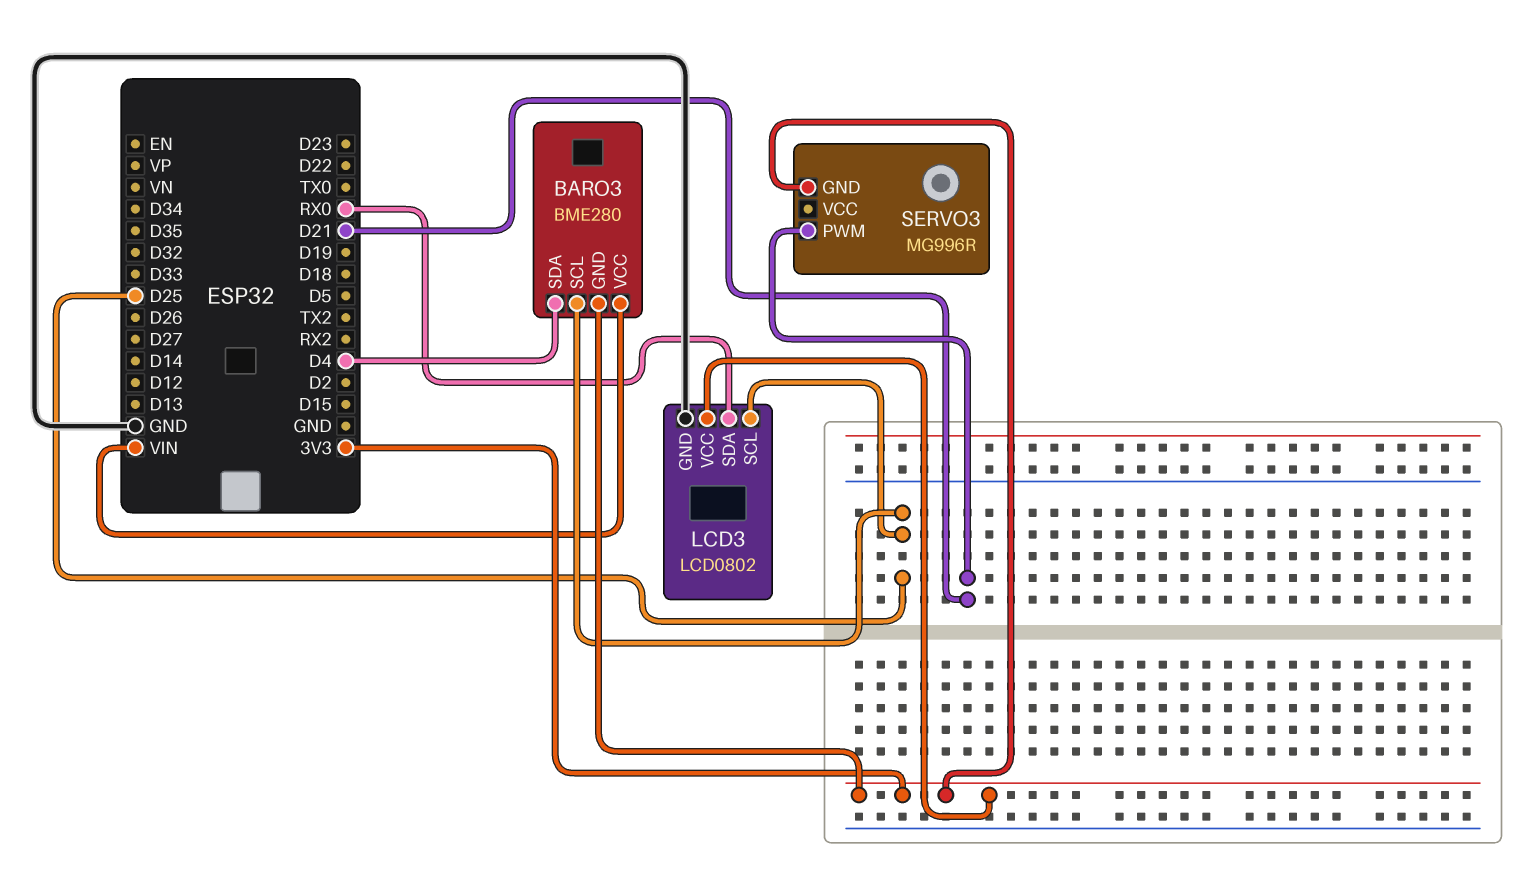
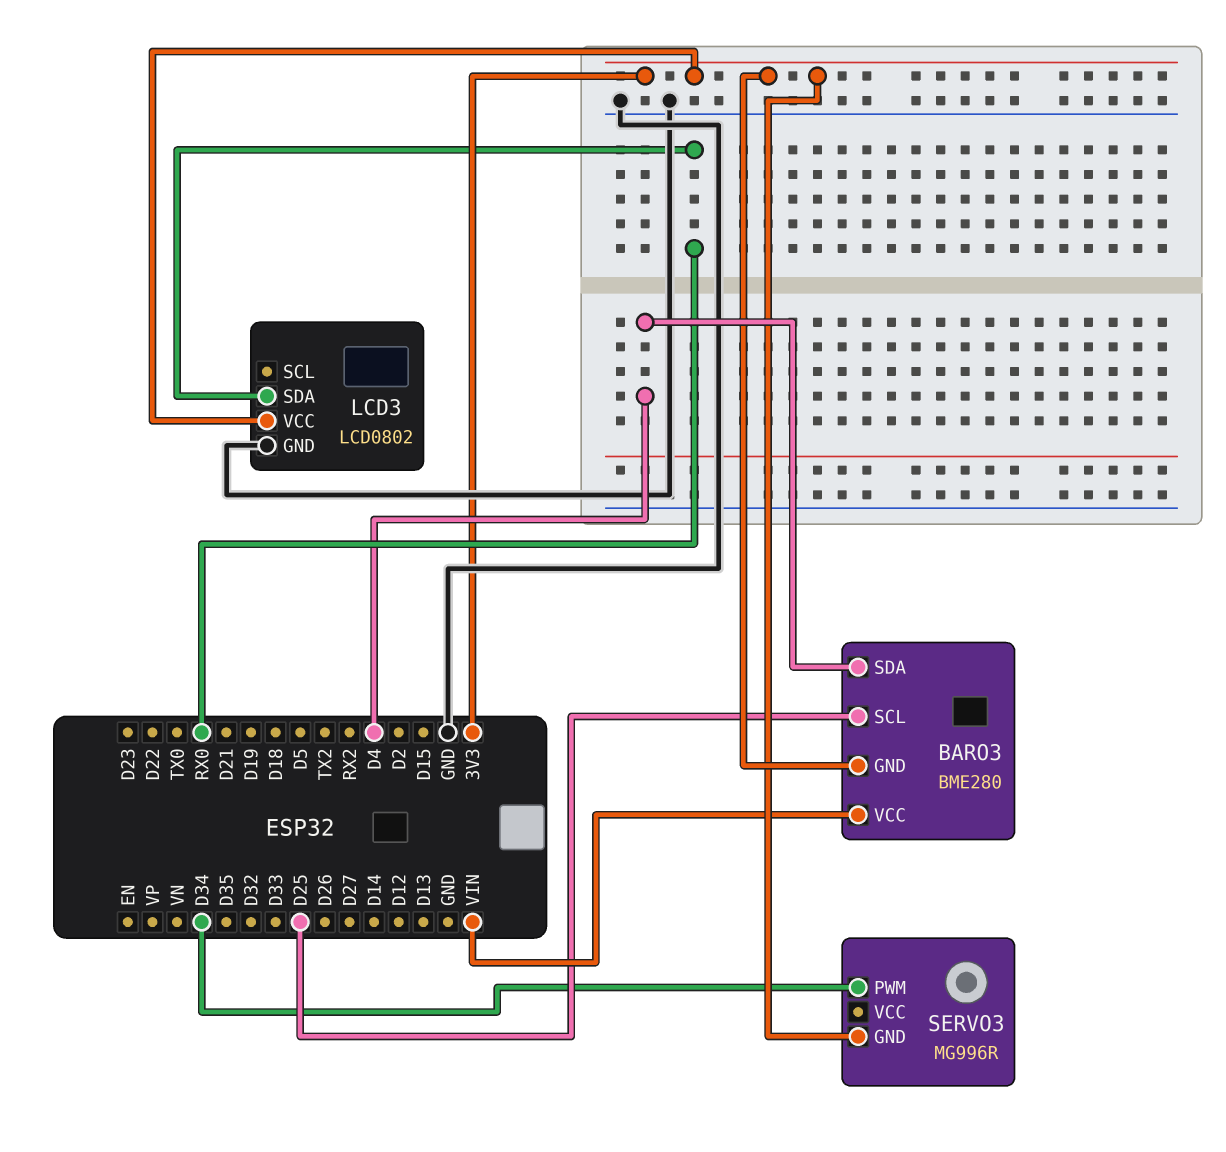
LCD3 pin SCL: D25 -> none
SERVO3 pin PWM: D21 -> D34

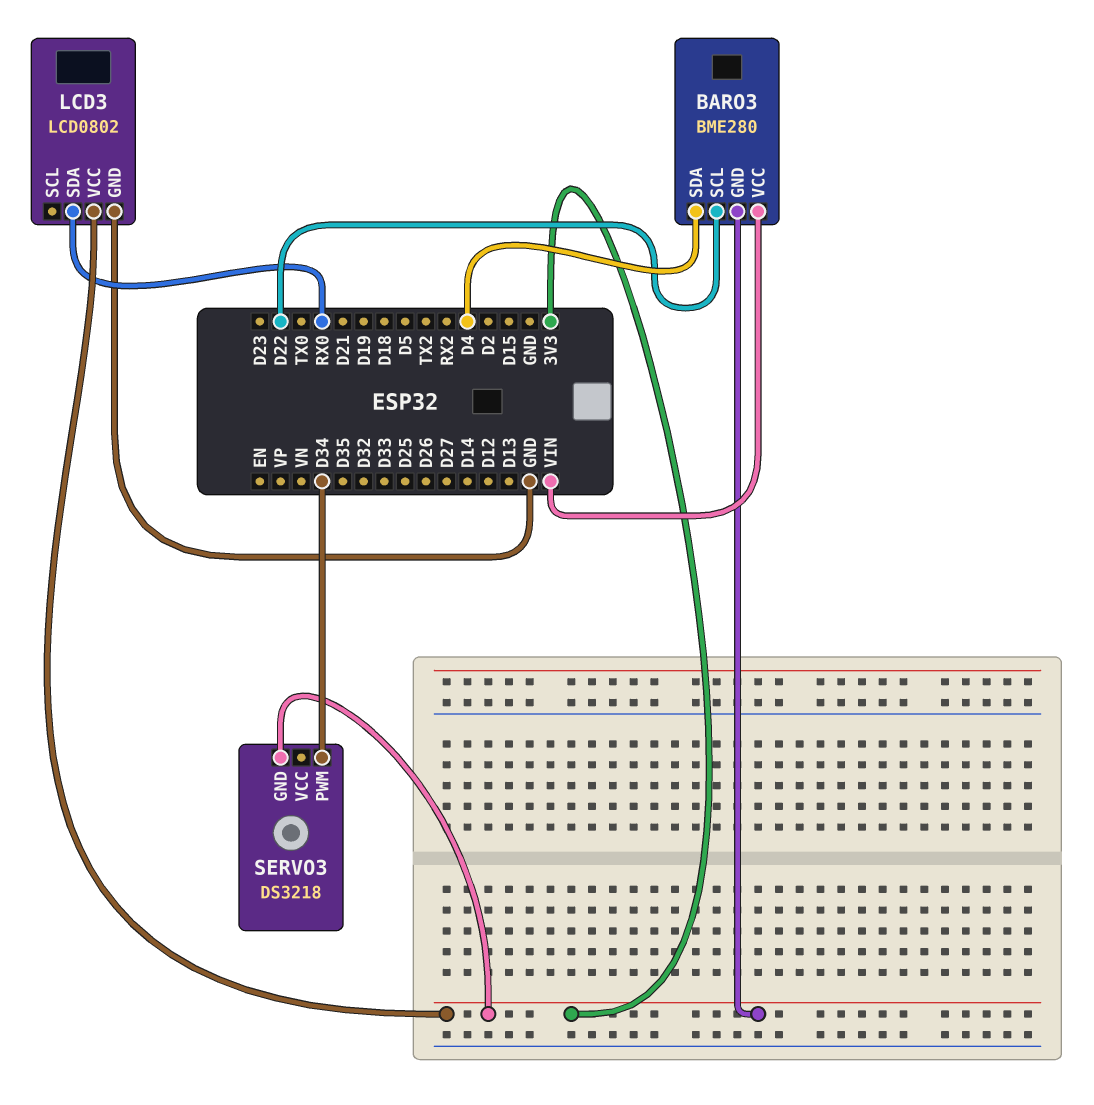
BARO3 pin SCL: D25 -> D22
SERVO3: MG996R -> DS3218

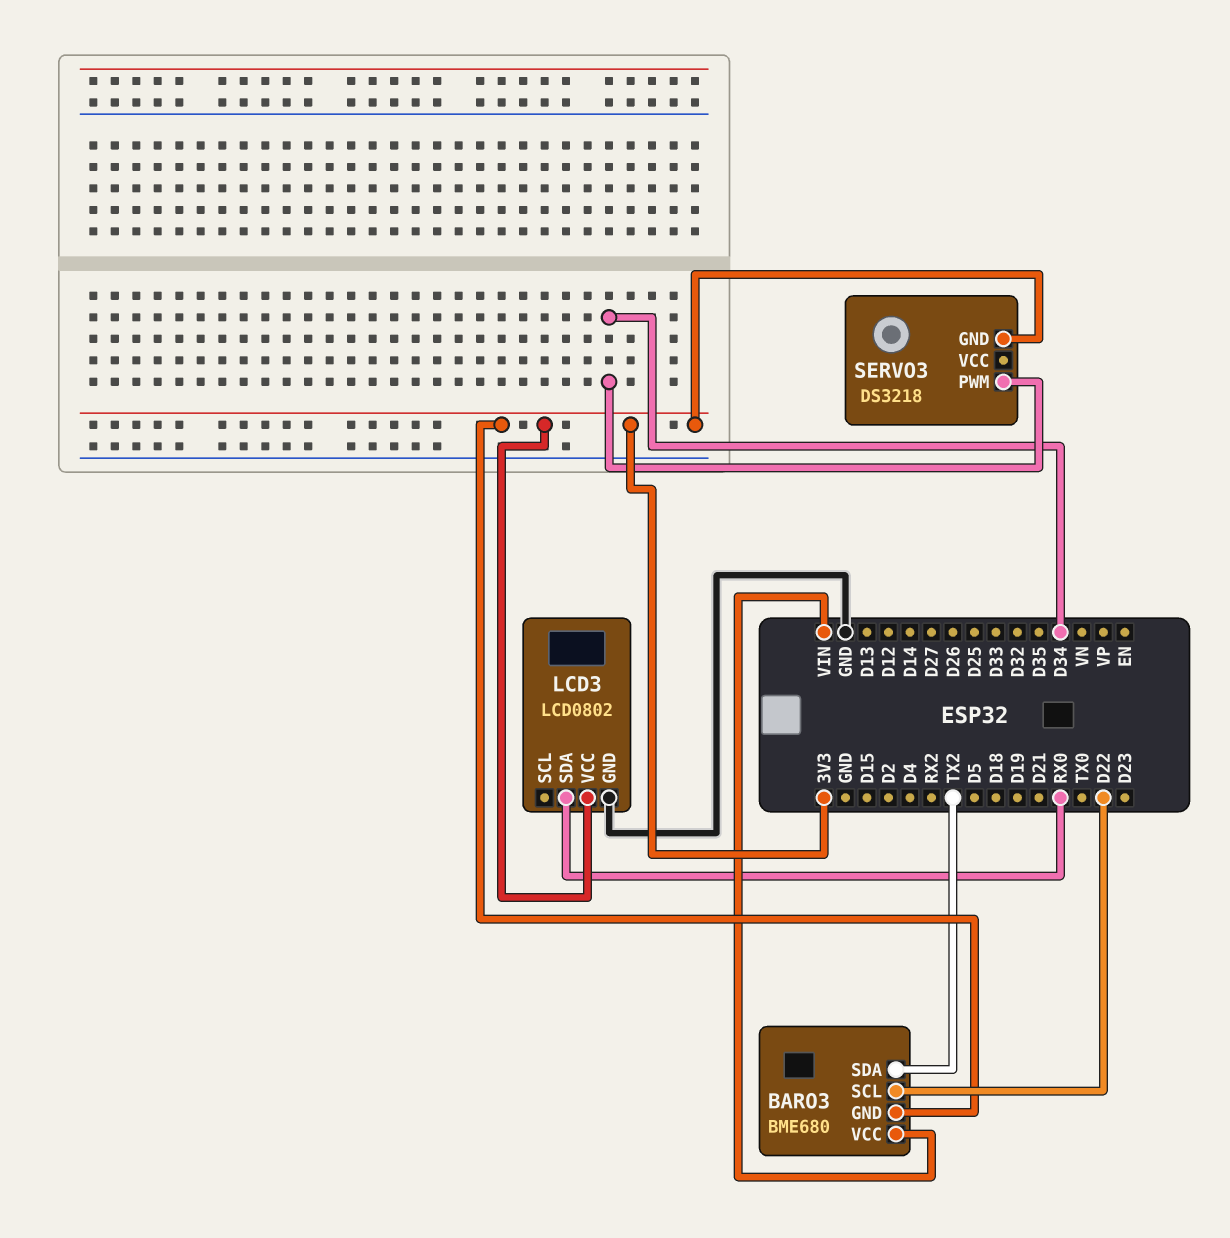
BARO3: BME280 -> BME680
BARO3 pin SDA: D4 -> TX2

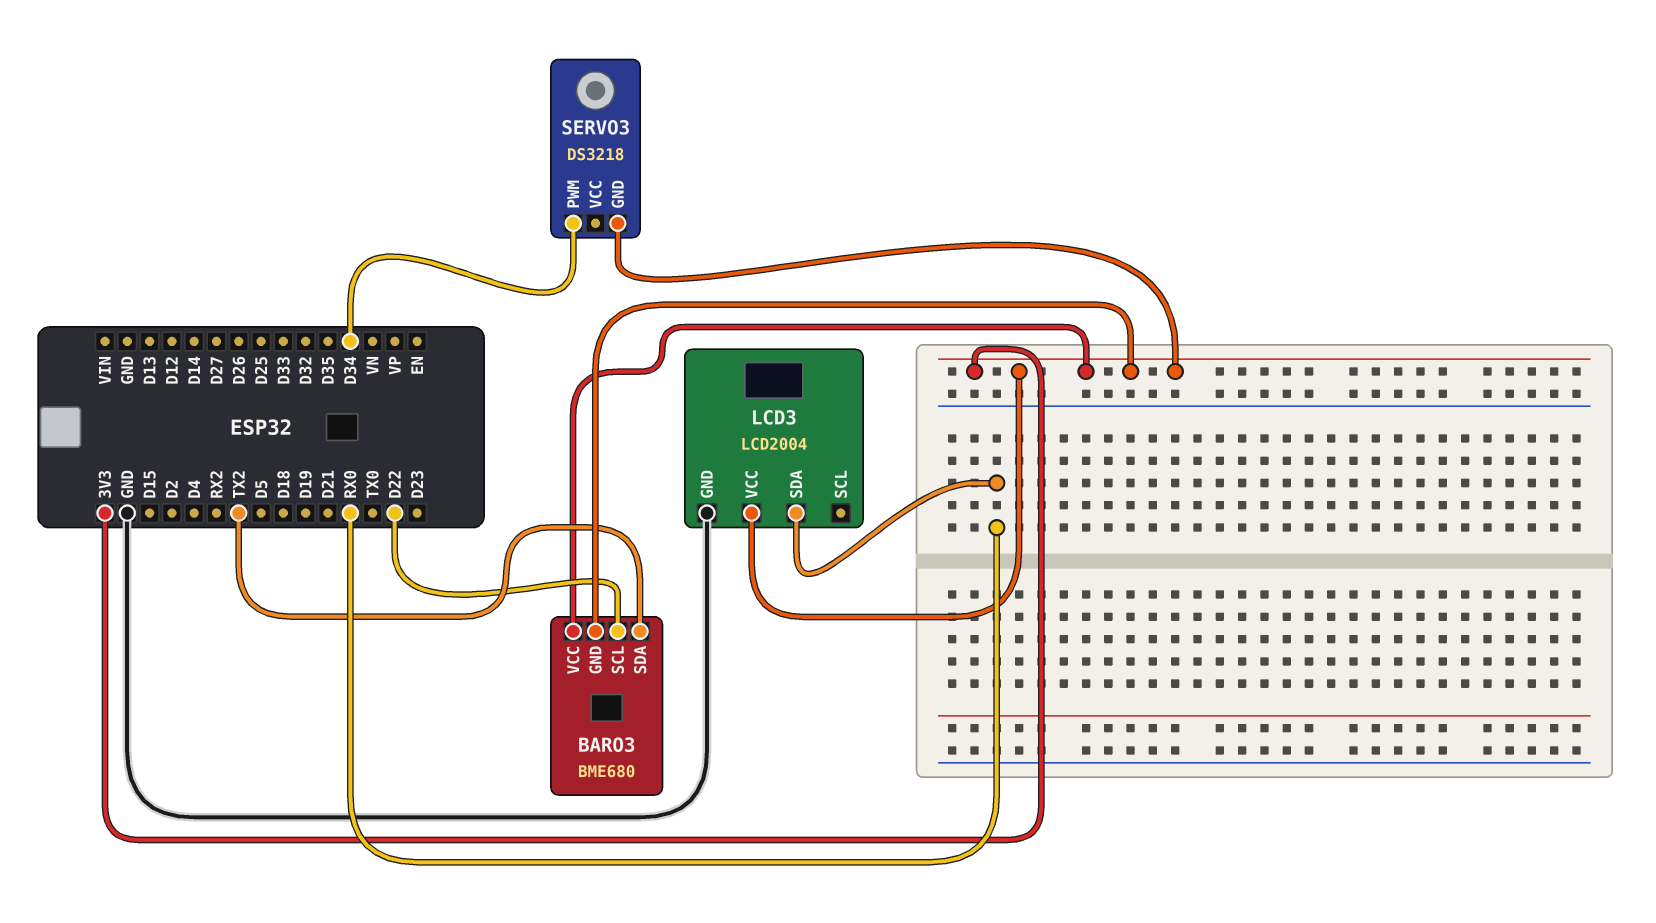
BARO3 pin VCC: VIN -> 3V3
LCD3: LCD0802 -> LCD2004

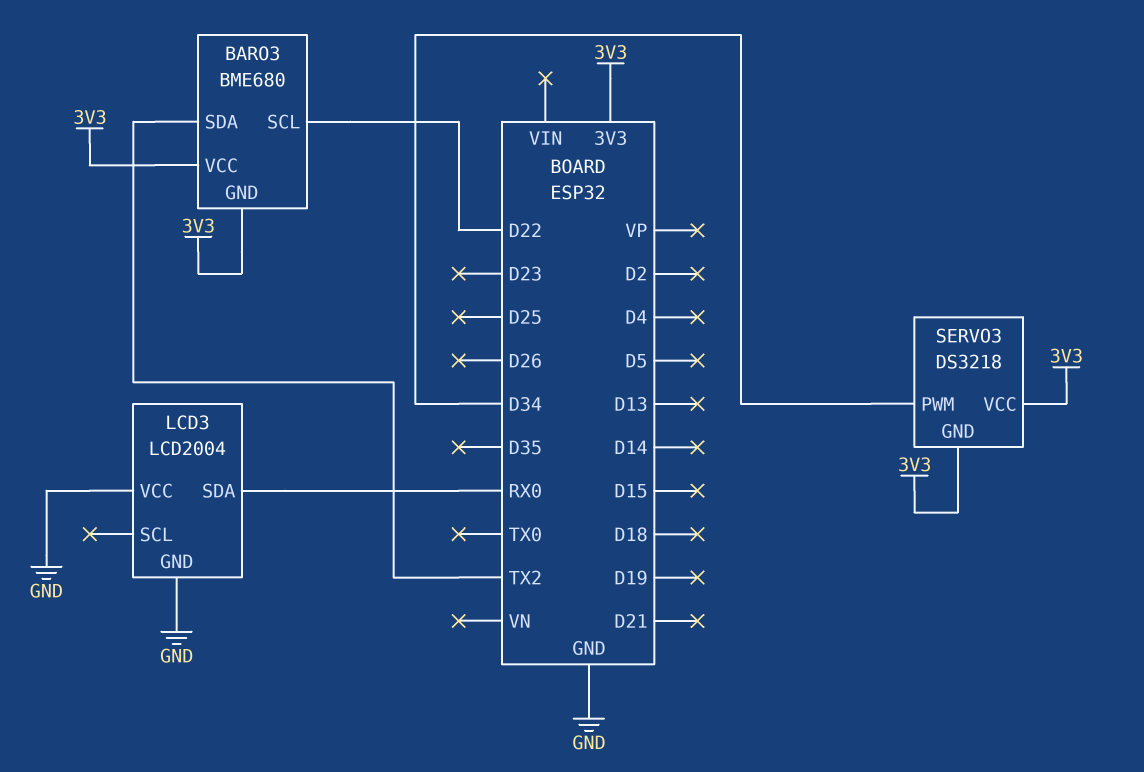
LCD3 pin VCC: 3V3 -> GND
SERVO3 pin VCC: none -> 3V3

